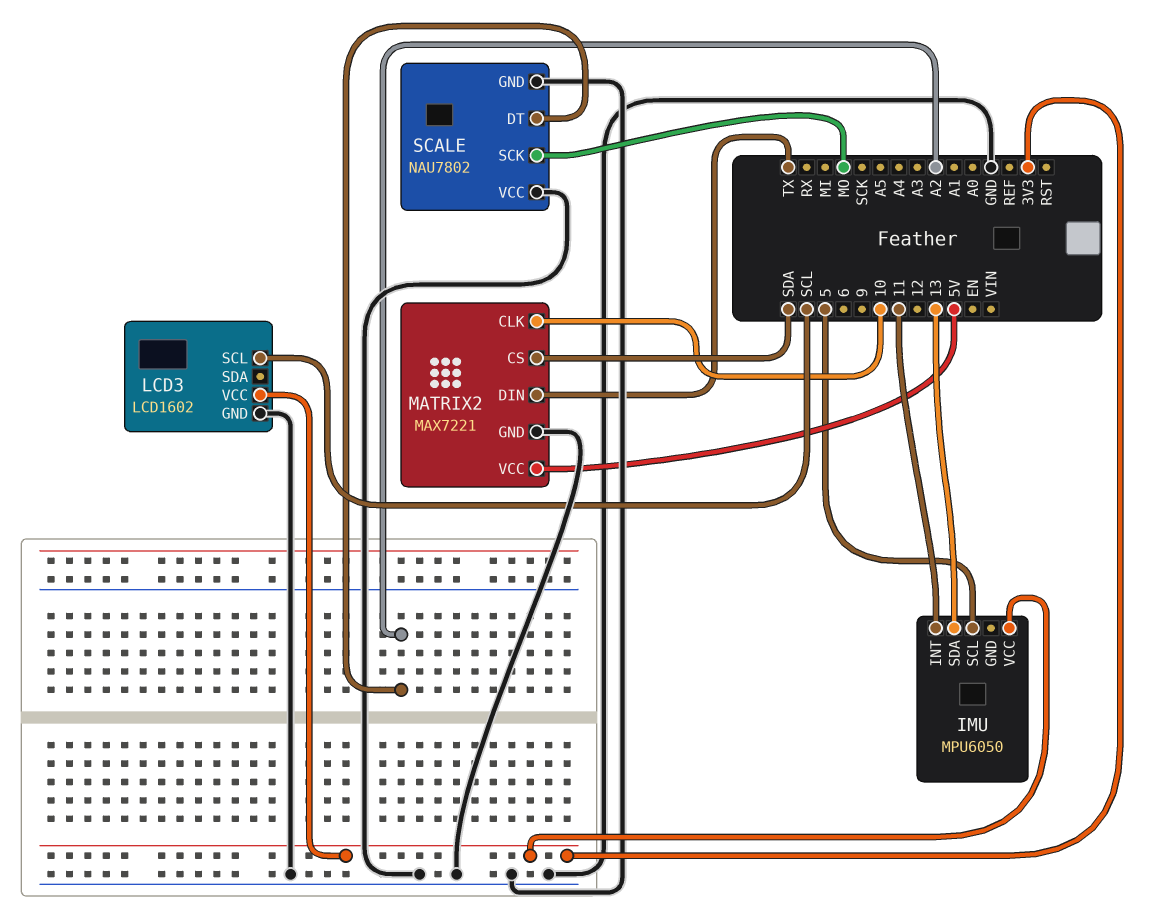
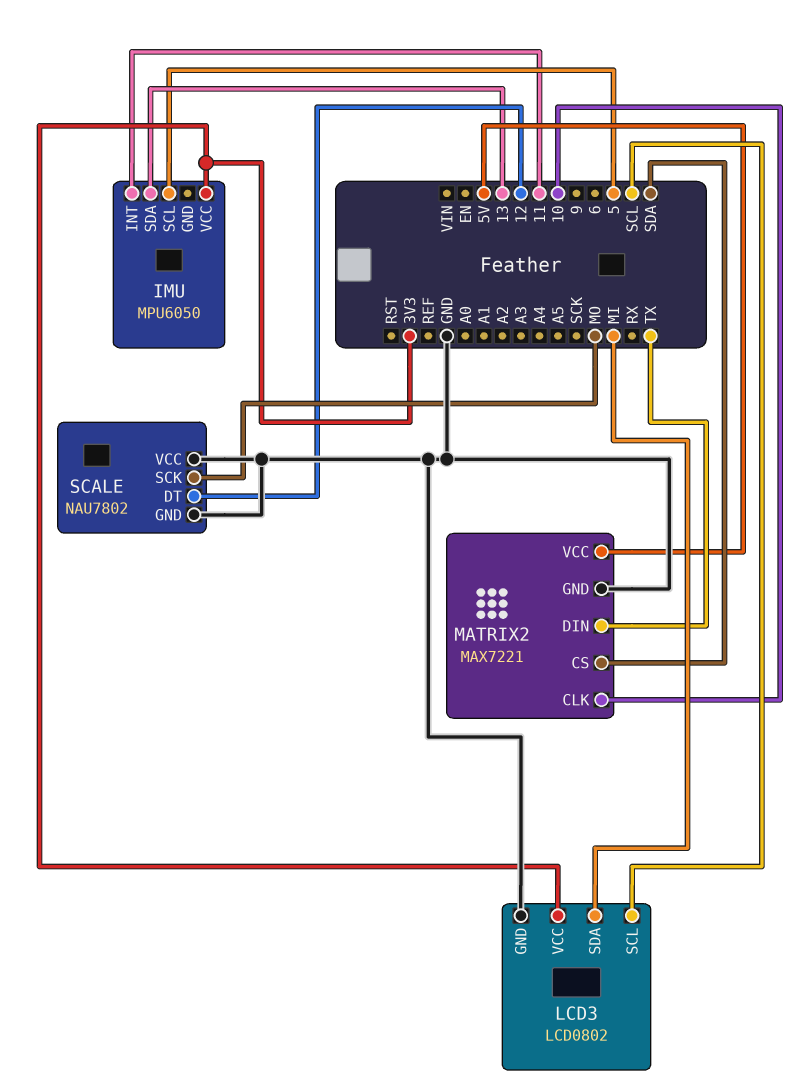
LCD3: LCD1602 -> LCD0802
LCD3 pin SDA: none -> MI
SCALE pin DT: A2 -> 12

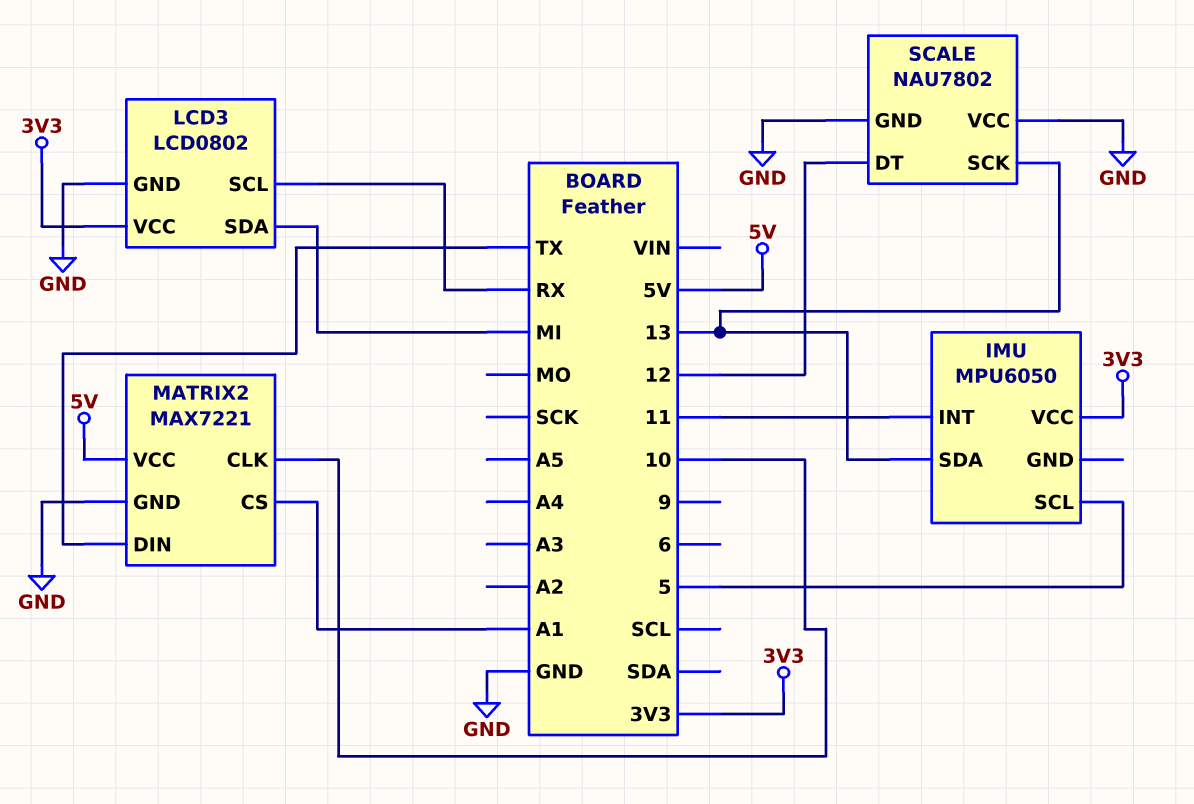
LCD3 pin SCL: SCL -> RX
MATRIX2 pin CS: SDA -> A1
SCALE pin SCK: MO -> 13

